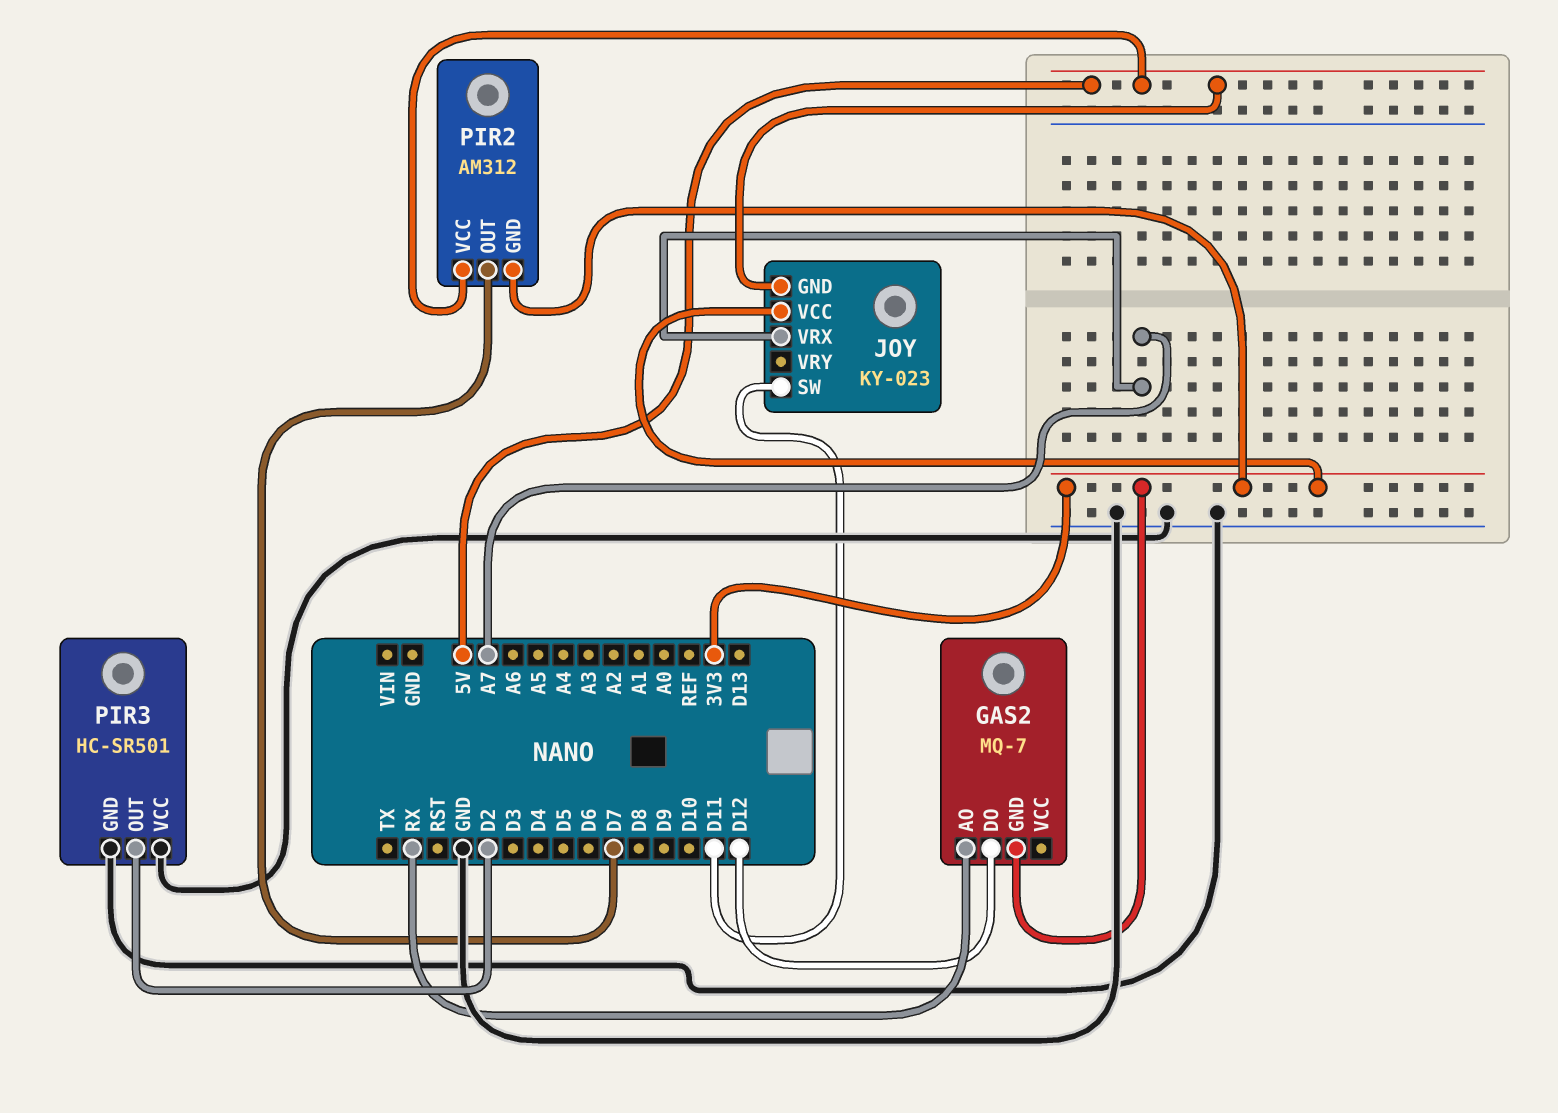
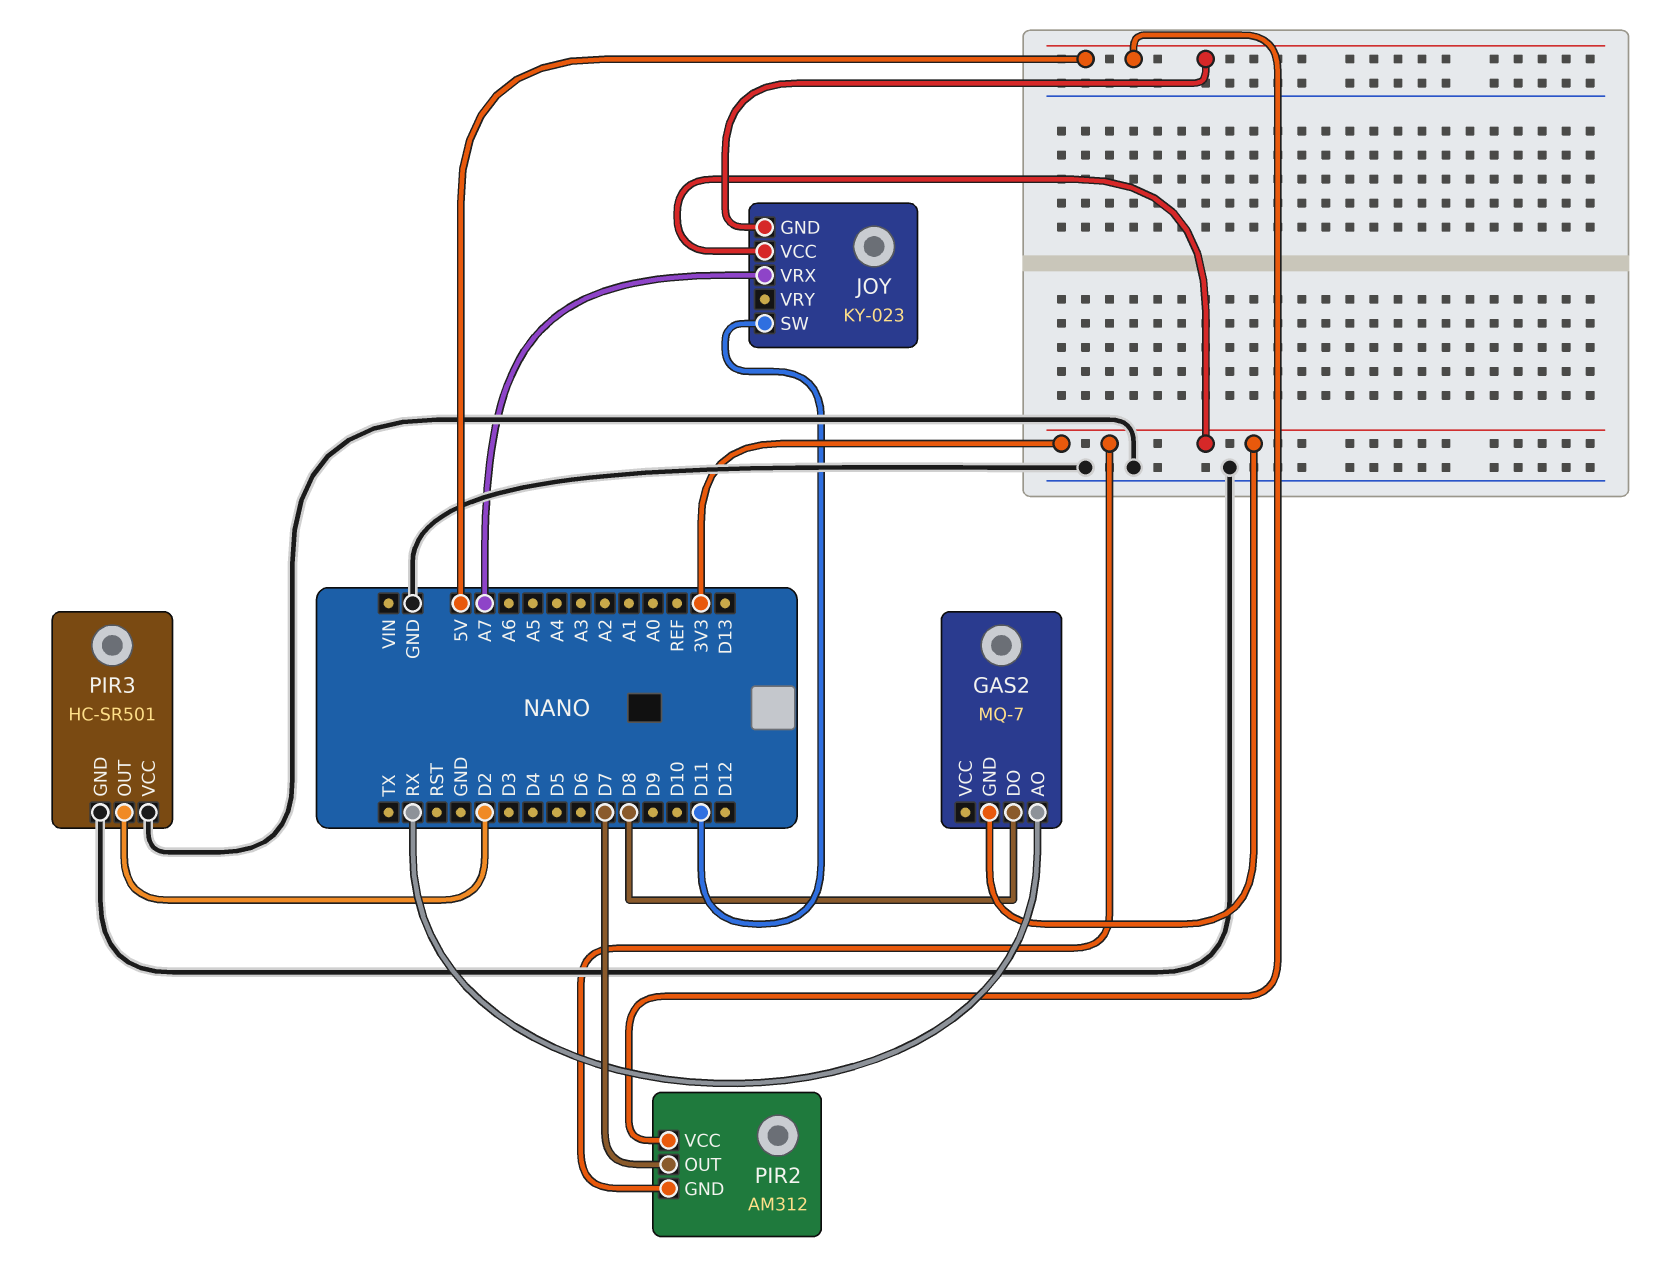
GAS2 pin DO: D12 -> D8

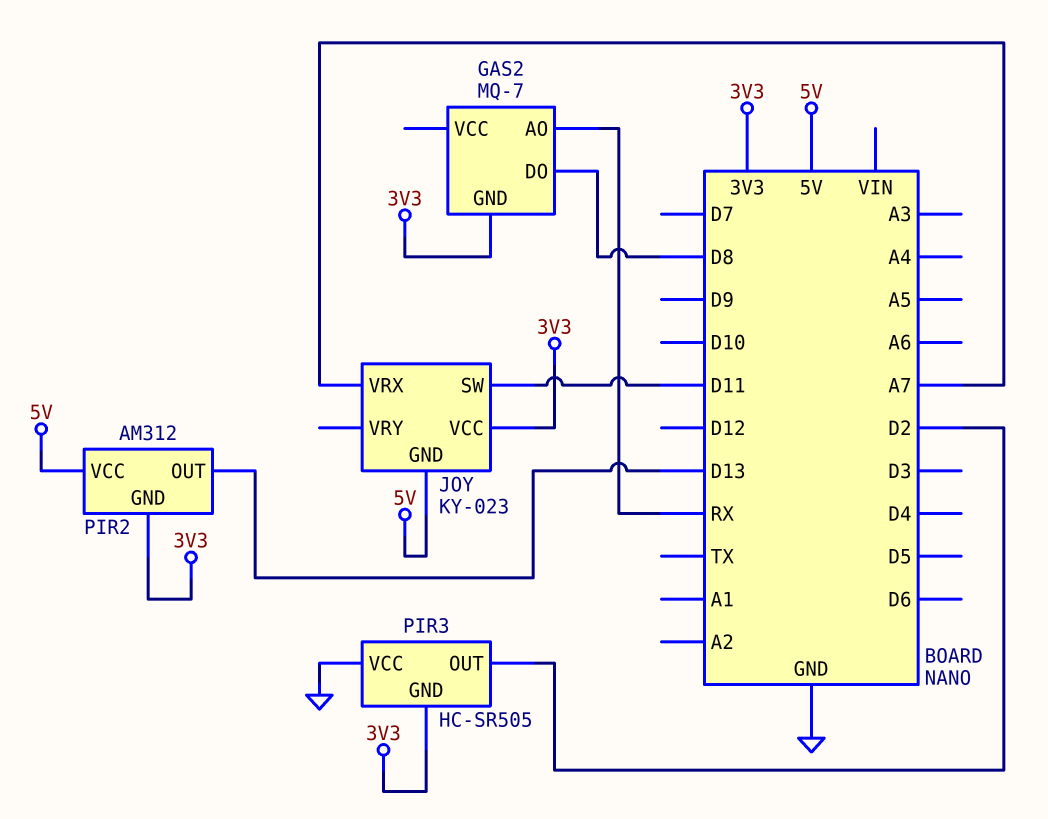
PIR2 pin OUT: D7 -> D13
PIR3: HC-SR501 -> HC-SR505
PIR3 pin GND: GND -> 3V3

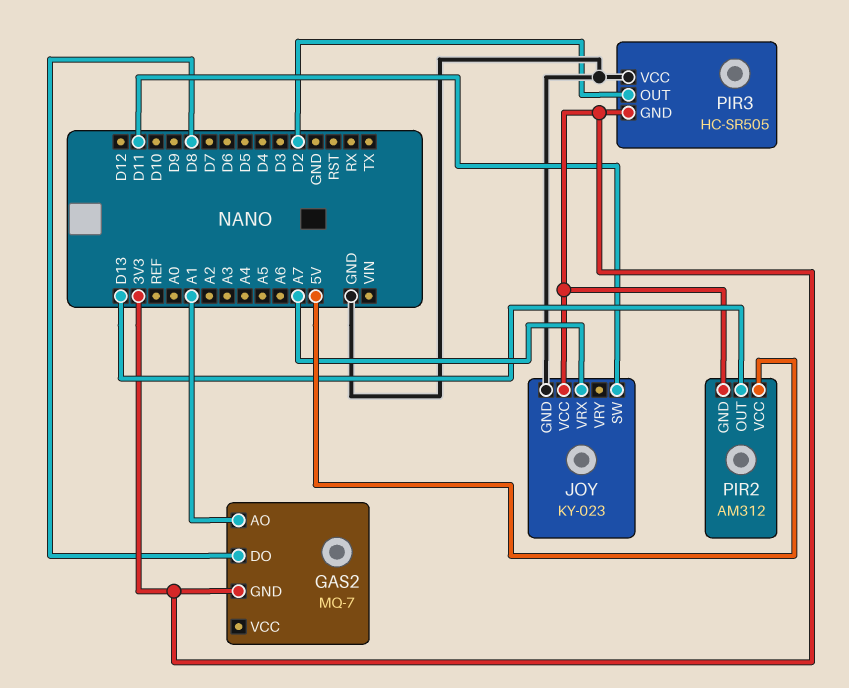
GAS2 pin AO: RX -> A1
JOY pin GND: 5V -> GND

